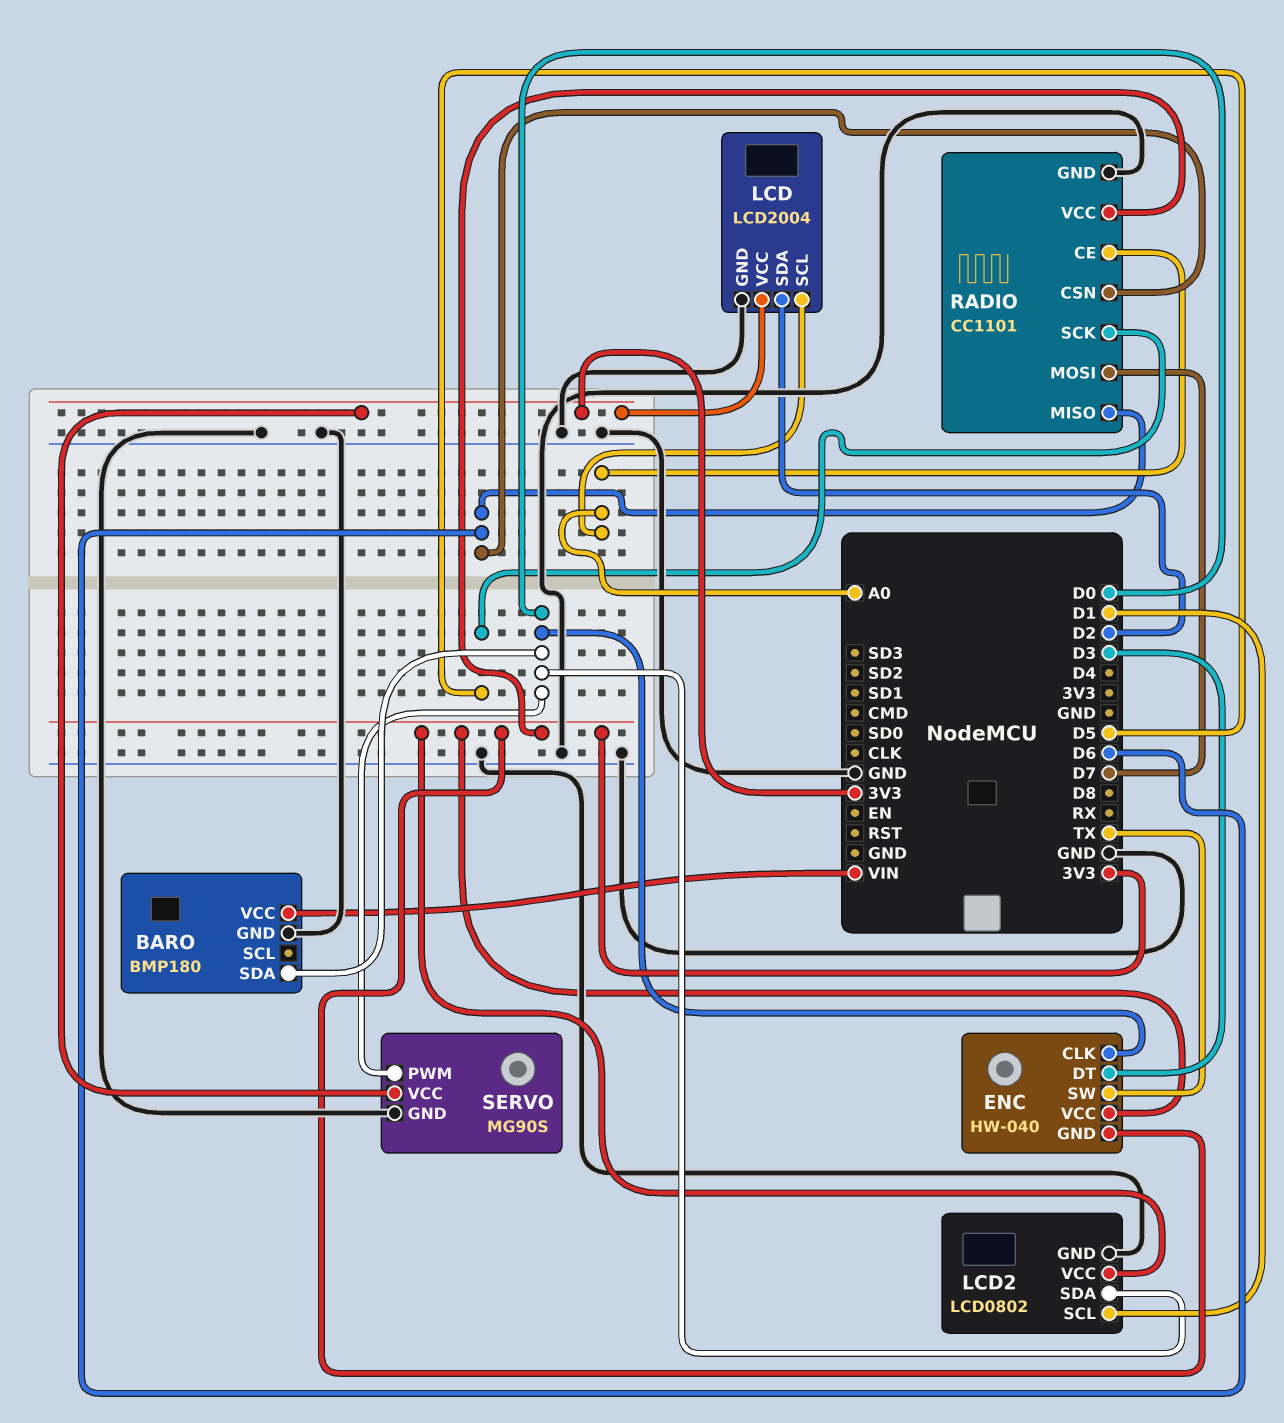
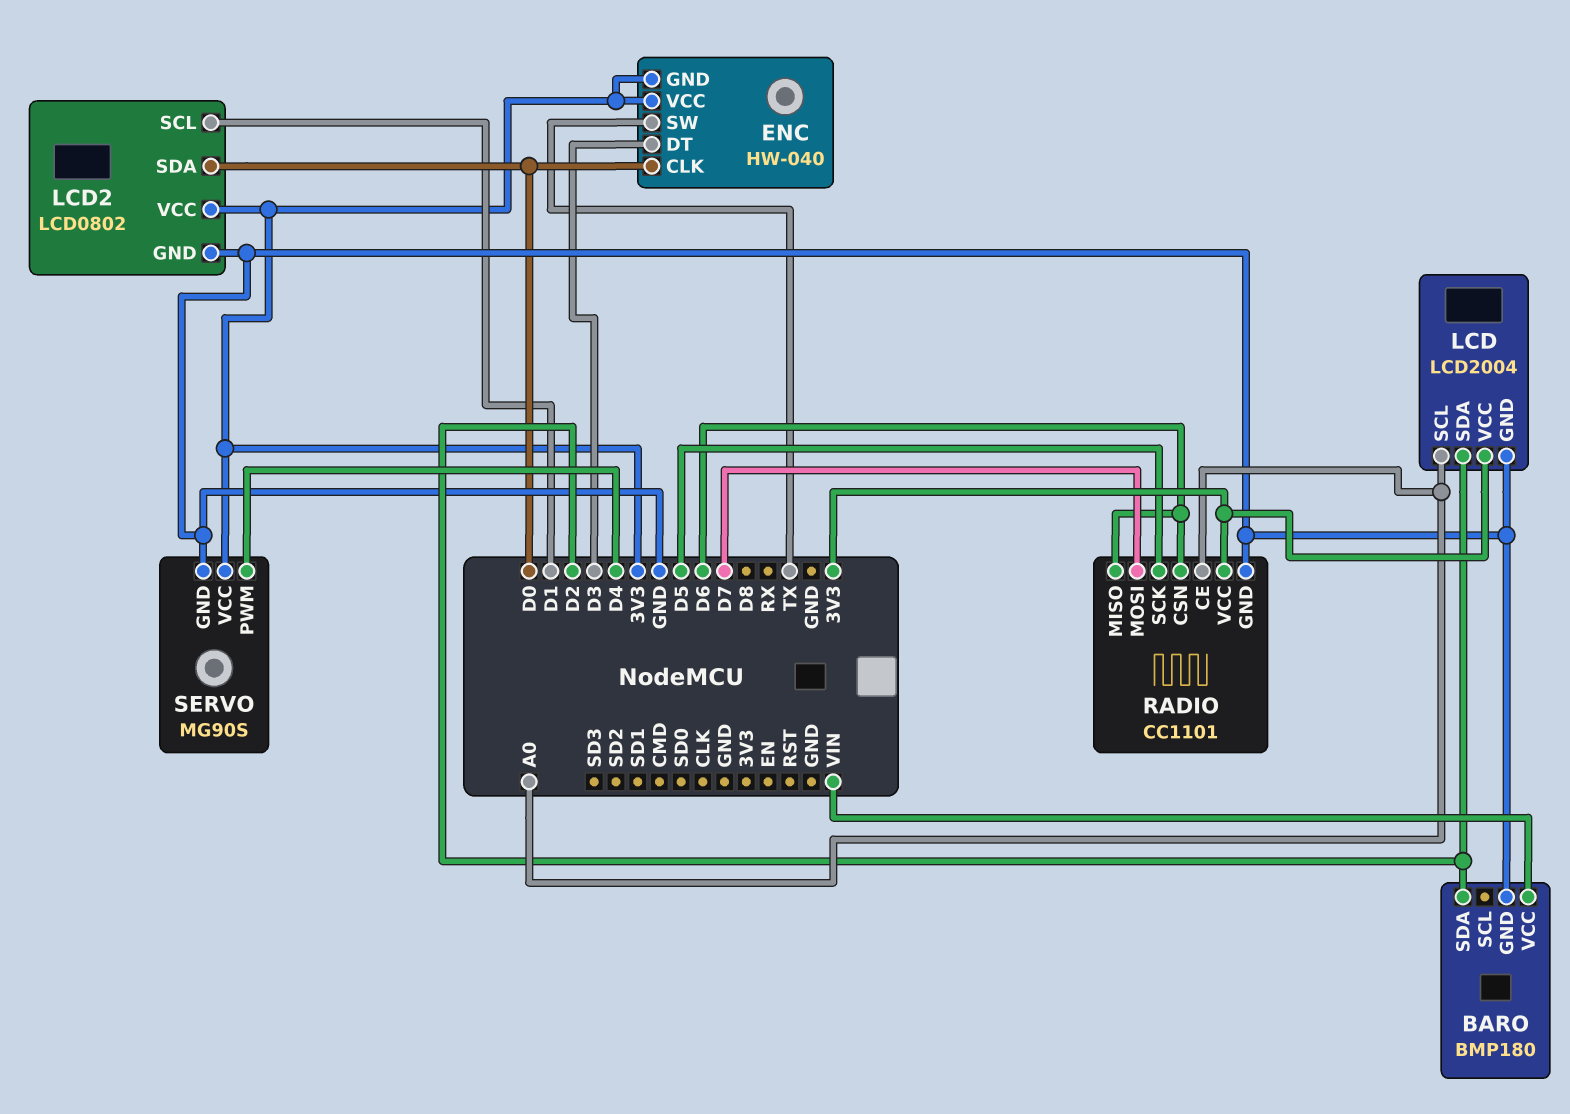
BARO pin SDA: D0 -> D2
SERVO pin PWM: D0 -> D4

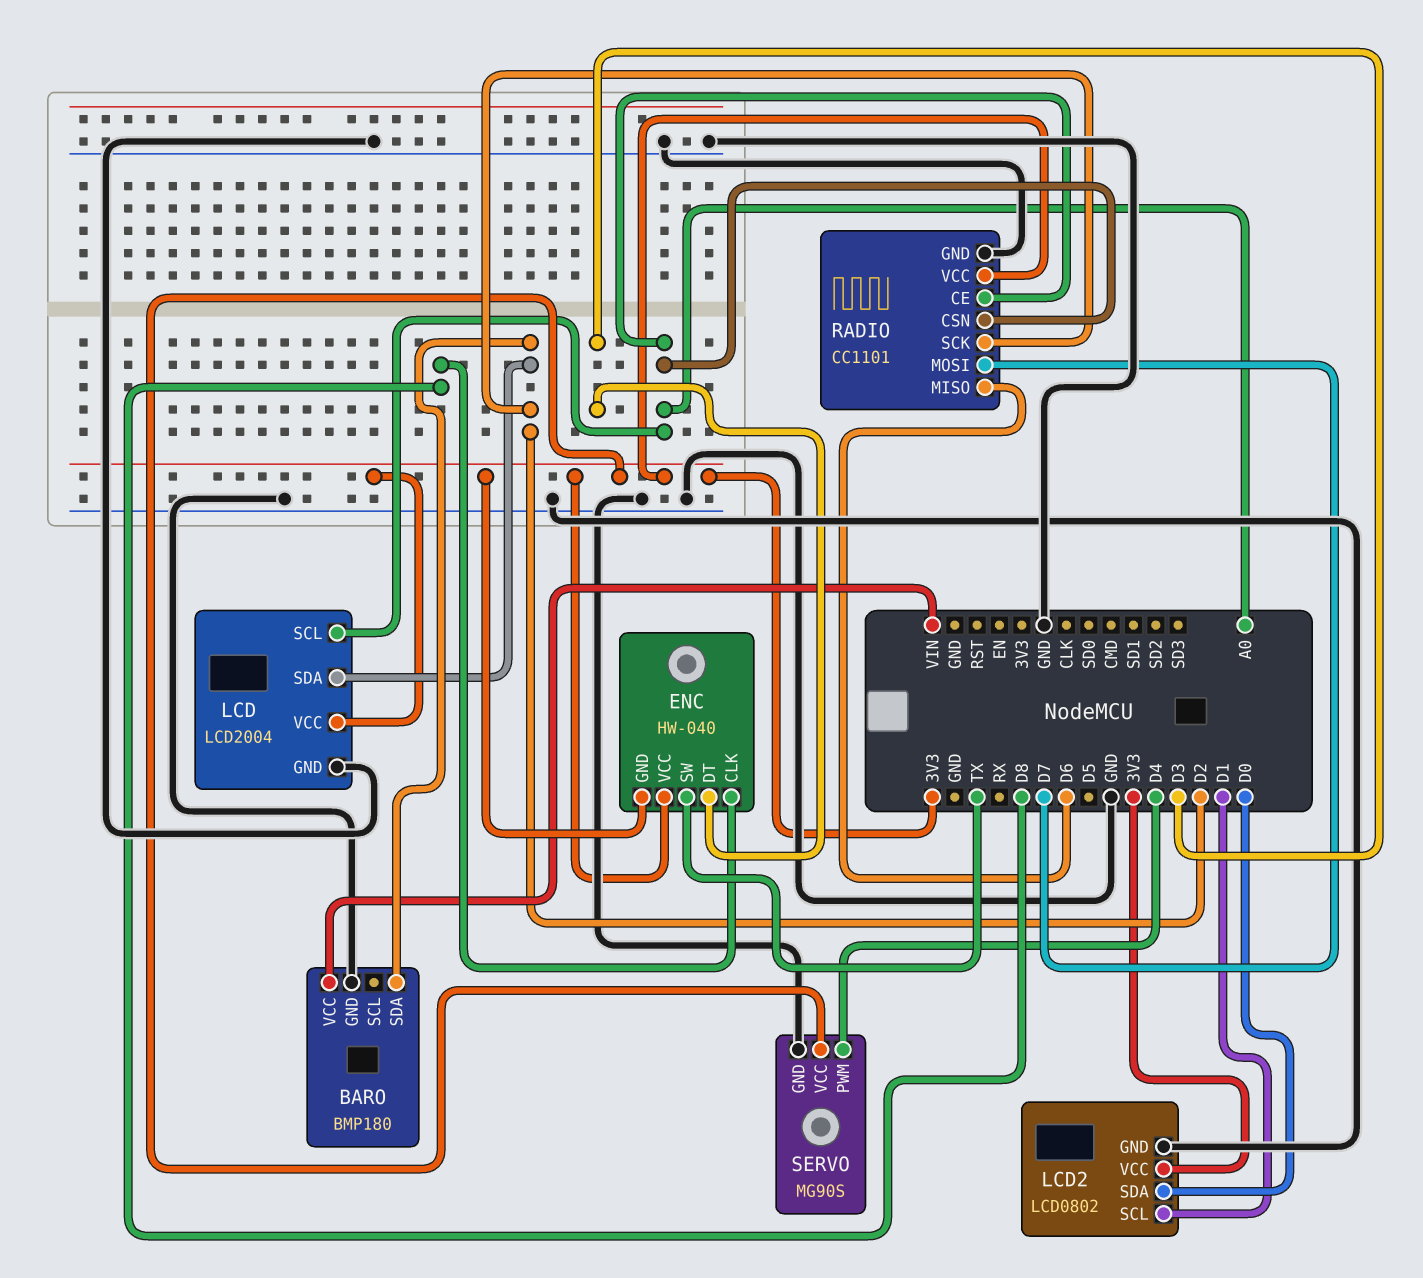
ENC pin CLK: D0 -> D8
RADIO pin CSN: D6 -> A0
RADIO pin SCK: D5 -> D2

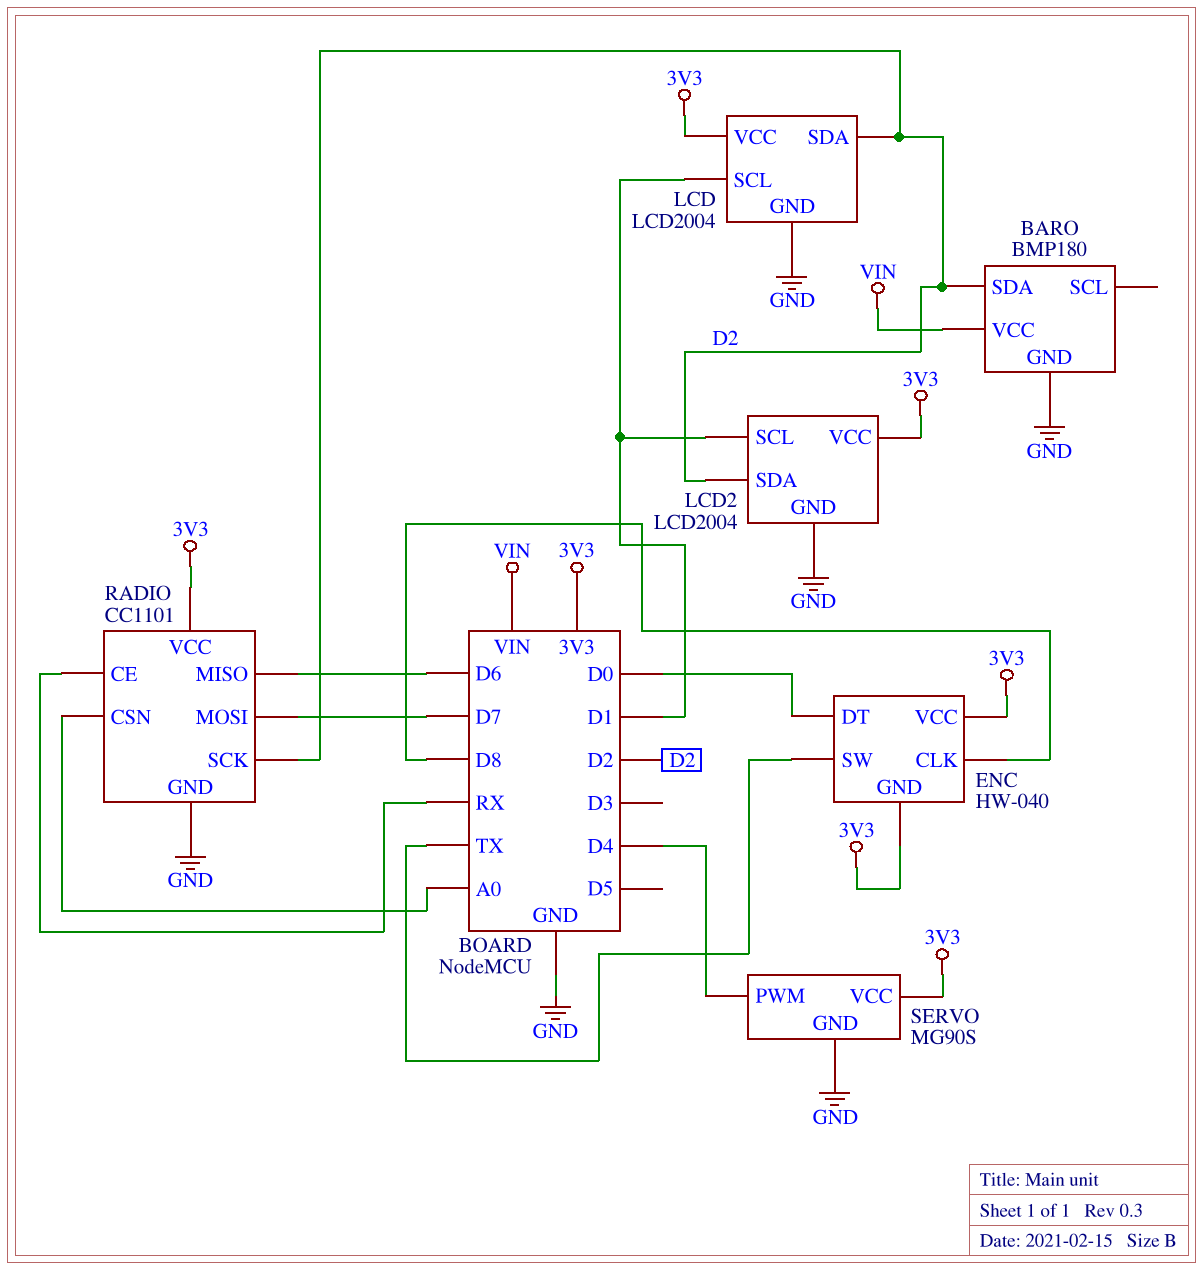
ENC pin DT: D3 -> D0
LCD pin SCL: A0 -> D1
LCD2: LCD0802 -> LCD2004
LCD2 pin SDA: D0 -> D2
RADIO pin CE: A0 -> RX

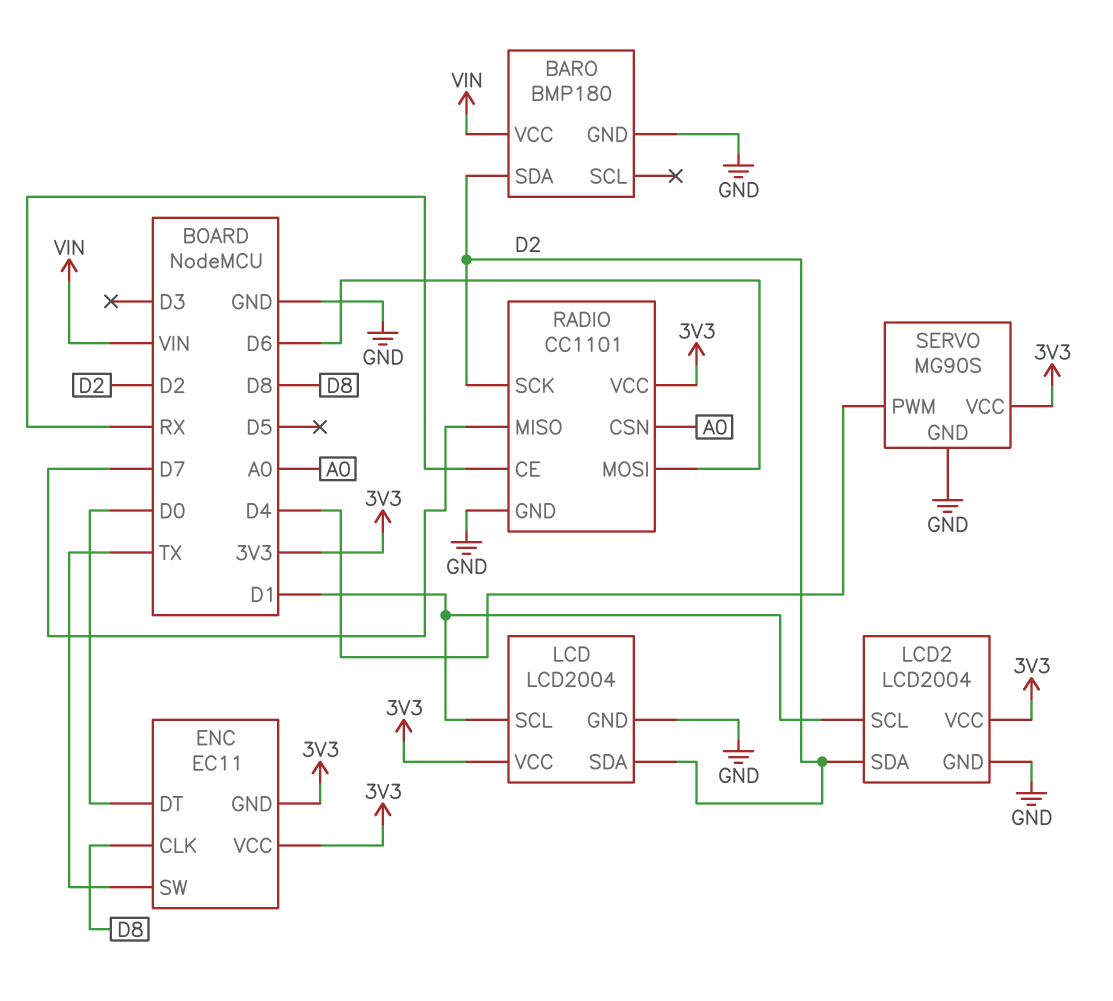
ENC: HW-040 -> EC11
RADIO pin MISO: D6 -> D7
RADIO pin MOSI: D7 -> D6

